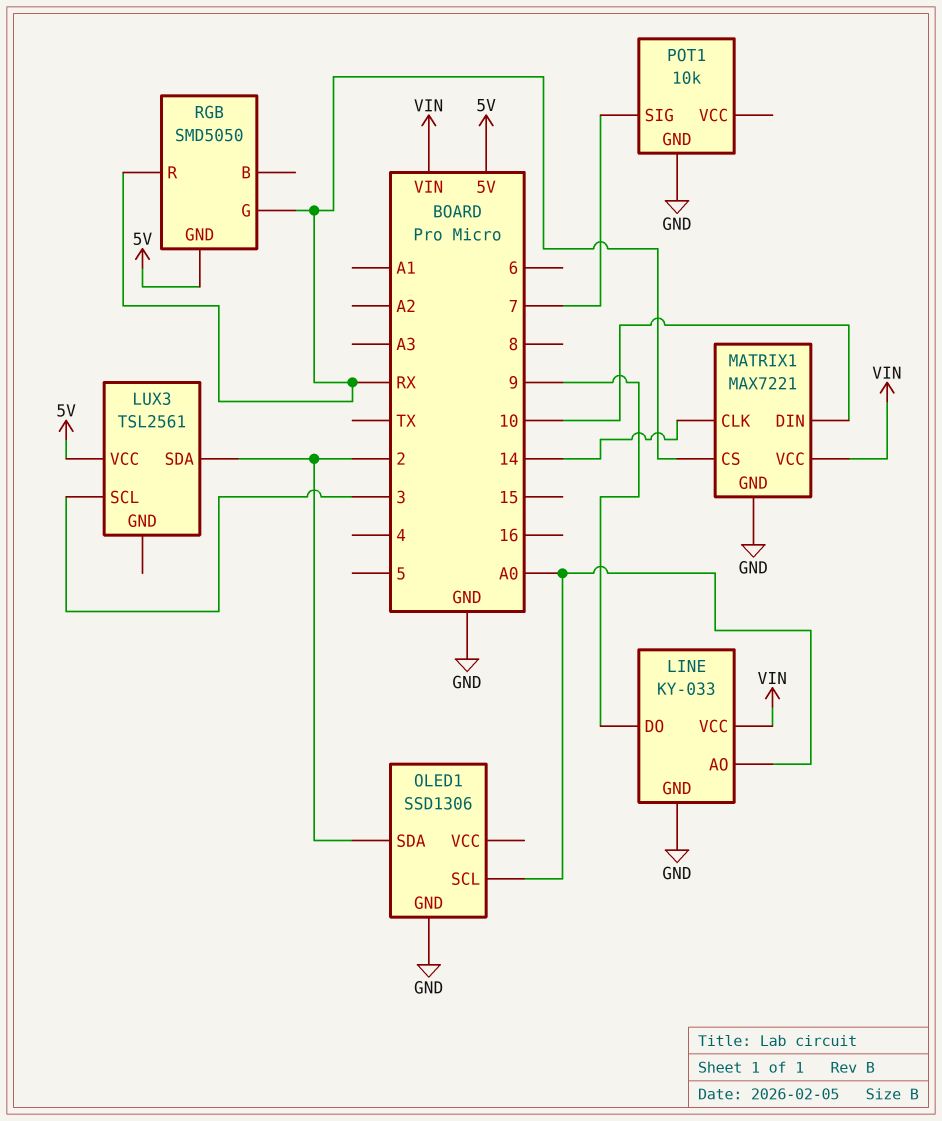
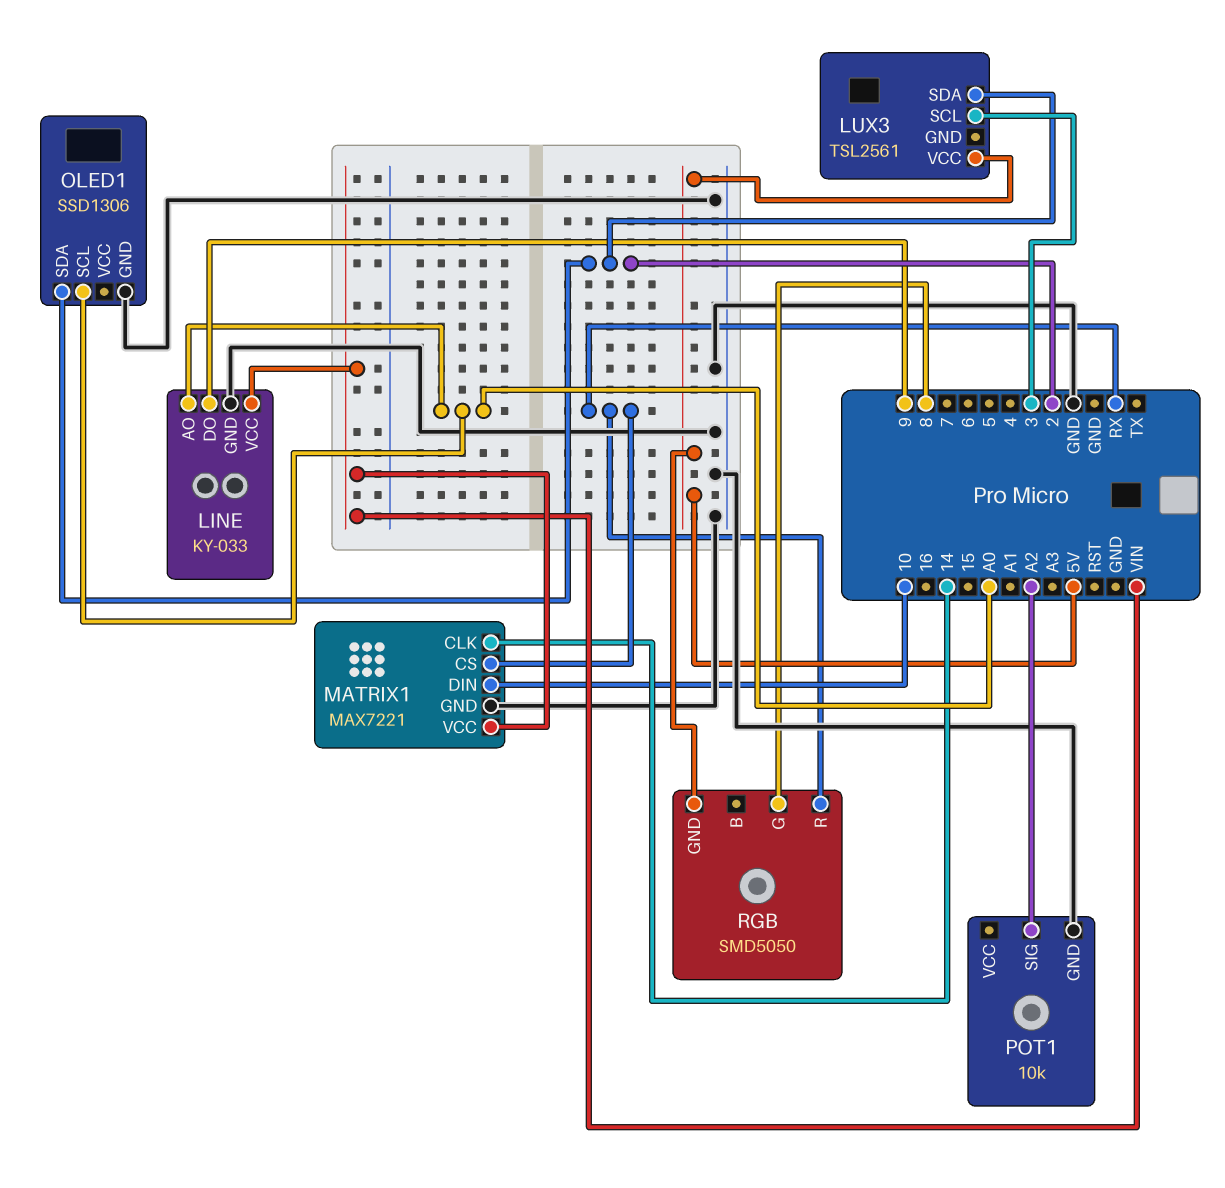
POT1 pin SIG: 7 -> A2
RGB pin G: RX -> 8

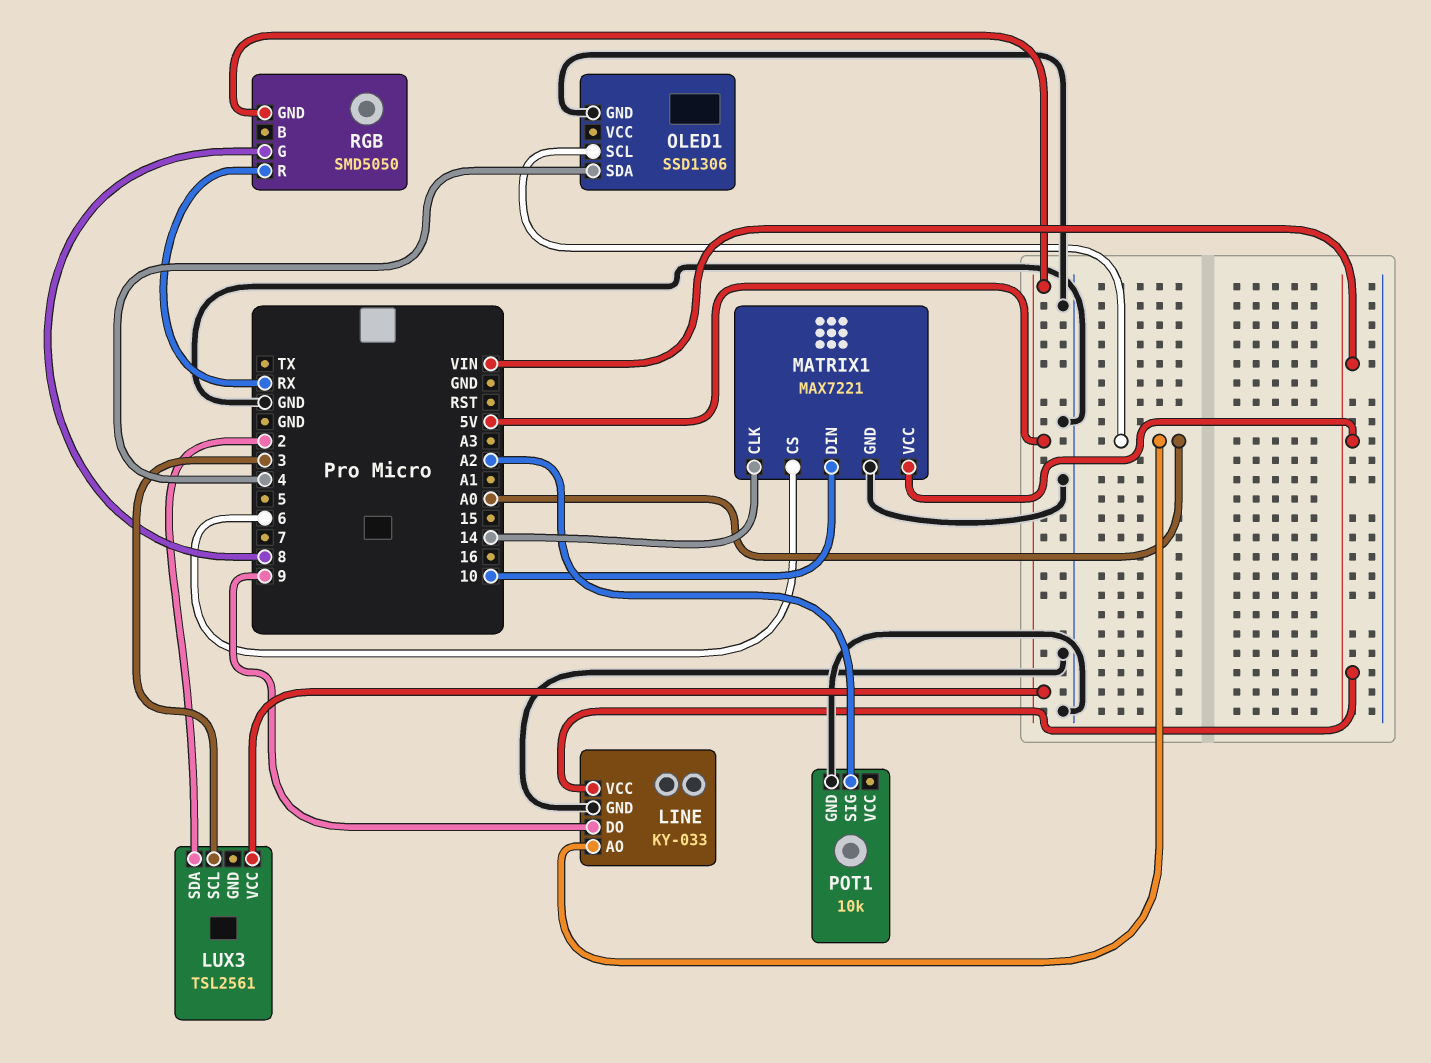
MATRIX1 pin CS: RX -> 6
OLED1 pin SDA: 2 -> 4

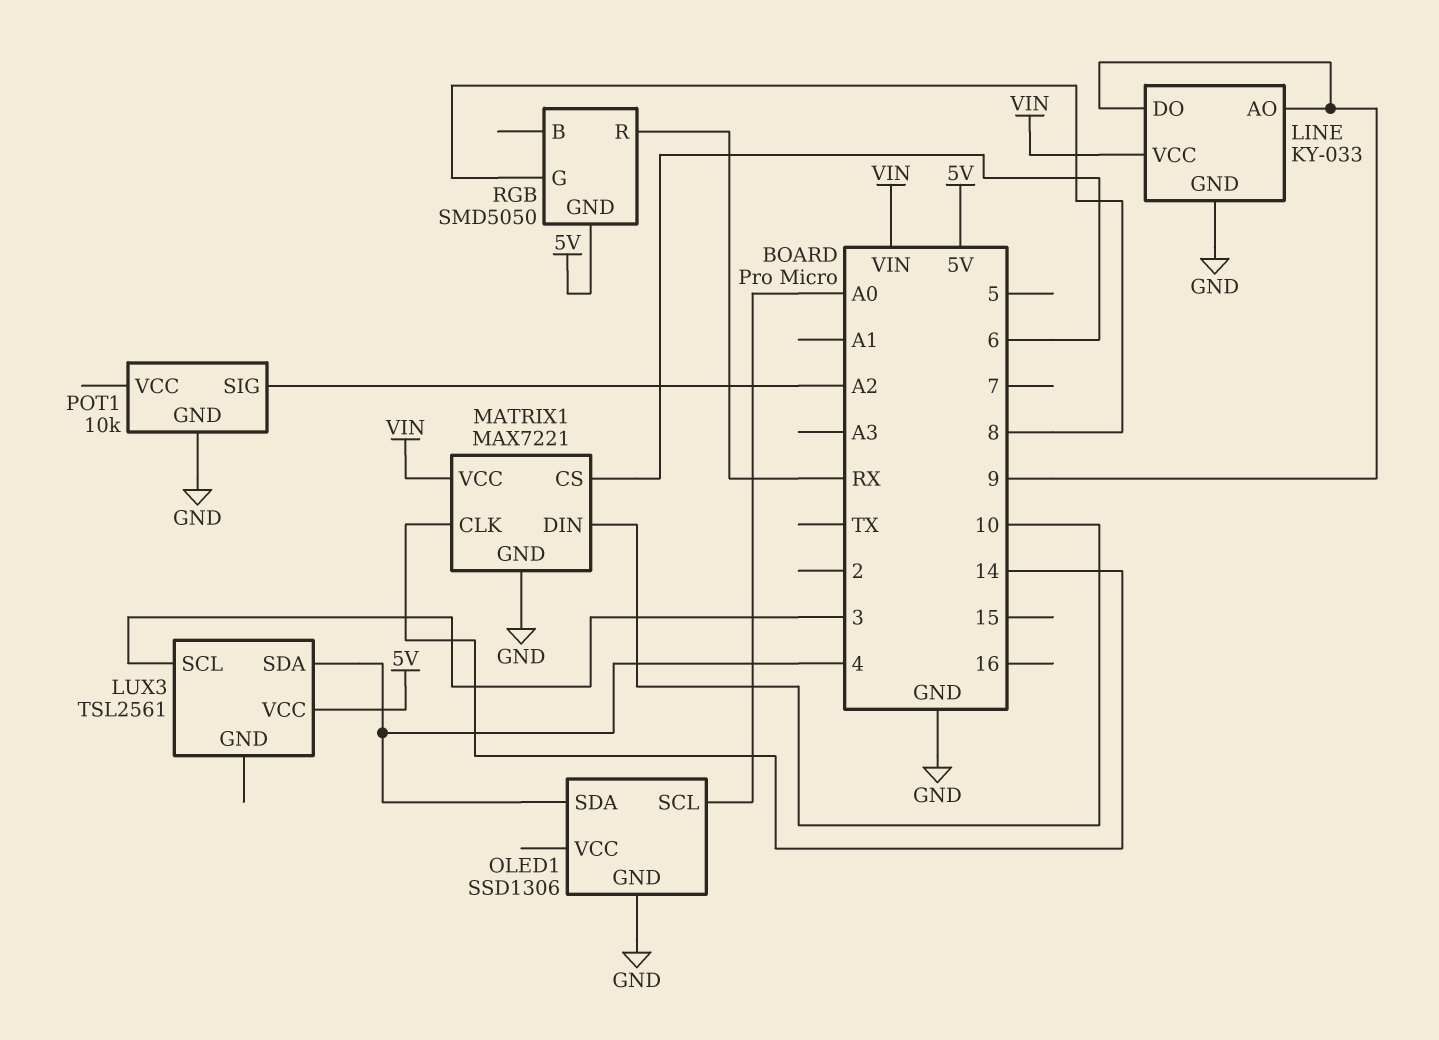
LINE pin AO: A0 -> 9
LUX3 pin SDA: 2 -> 4

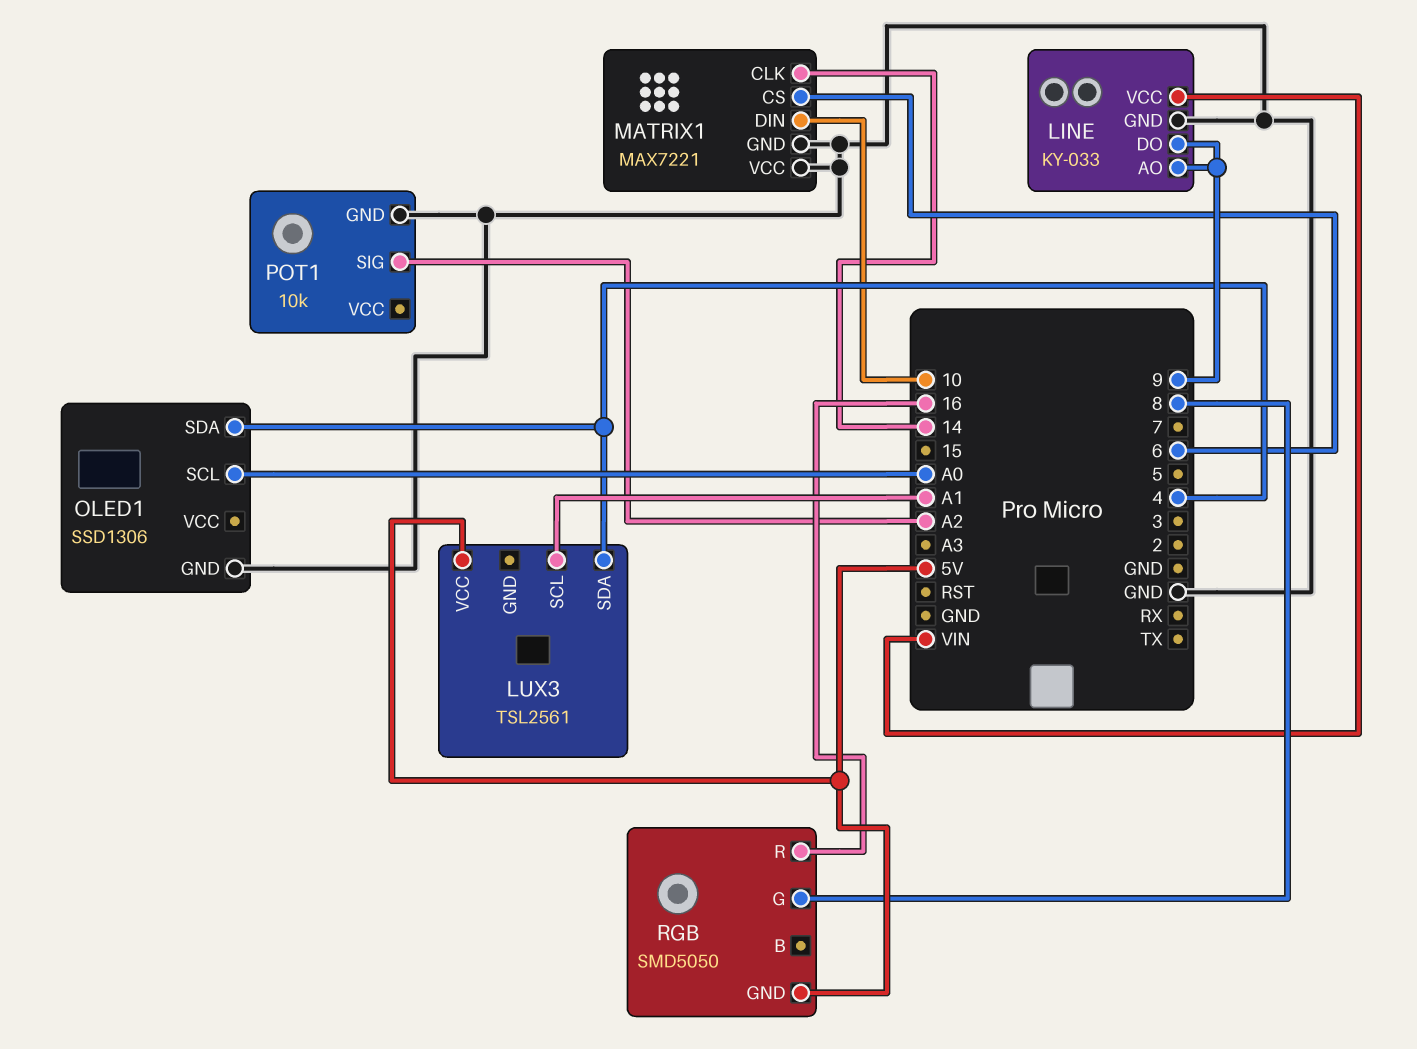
LUX3 pin SCL: 3 -> A1
MATRIX1 pin VCC: VIN -> GND
RGB pin R: RX -> 16

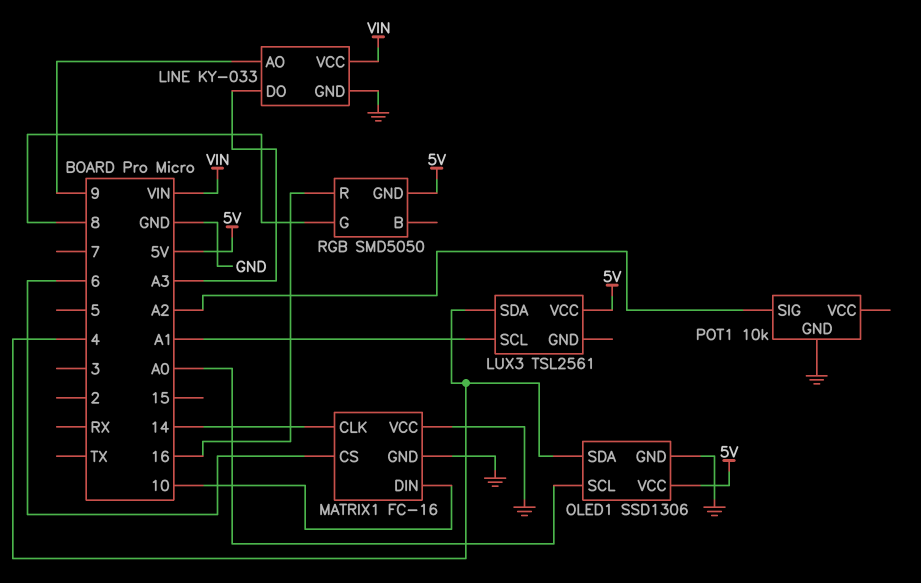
LINE pin DO: 9 -> A3
MATRIX1: MAX7221 -> FC-16
OLED1 pin VCC: none -> 5V

